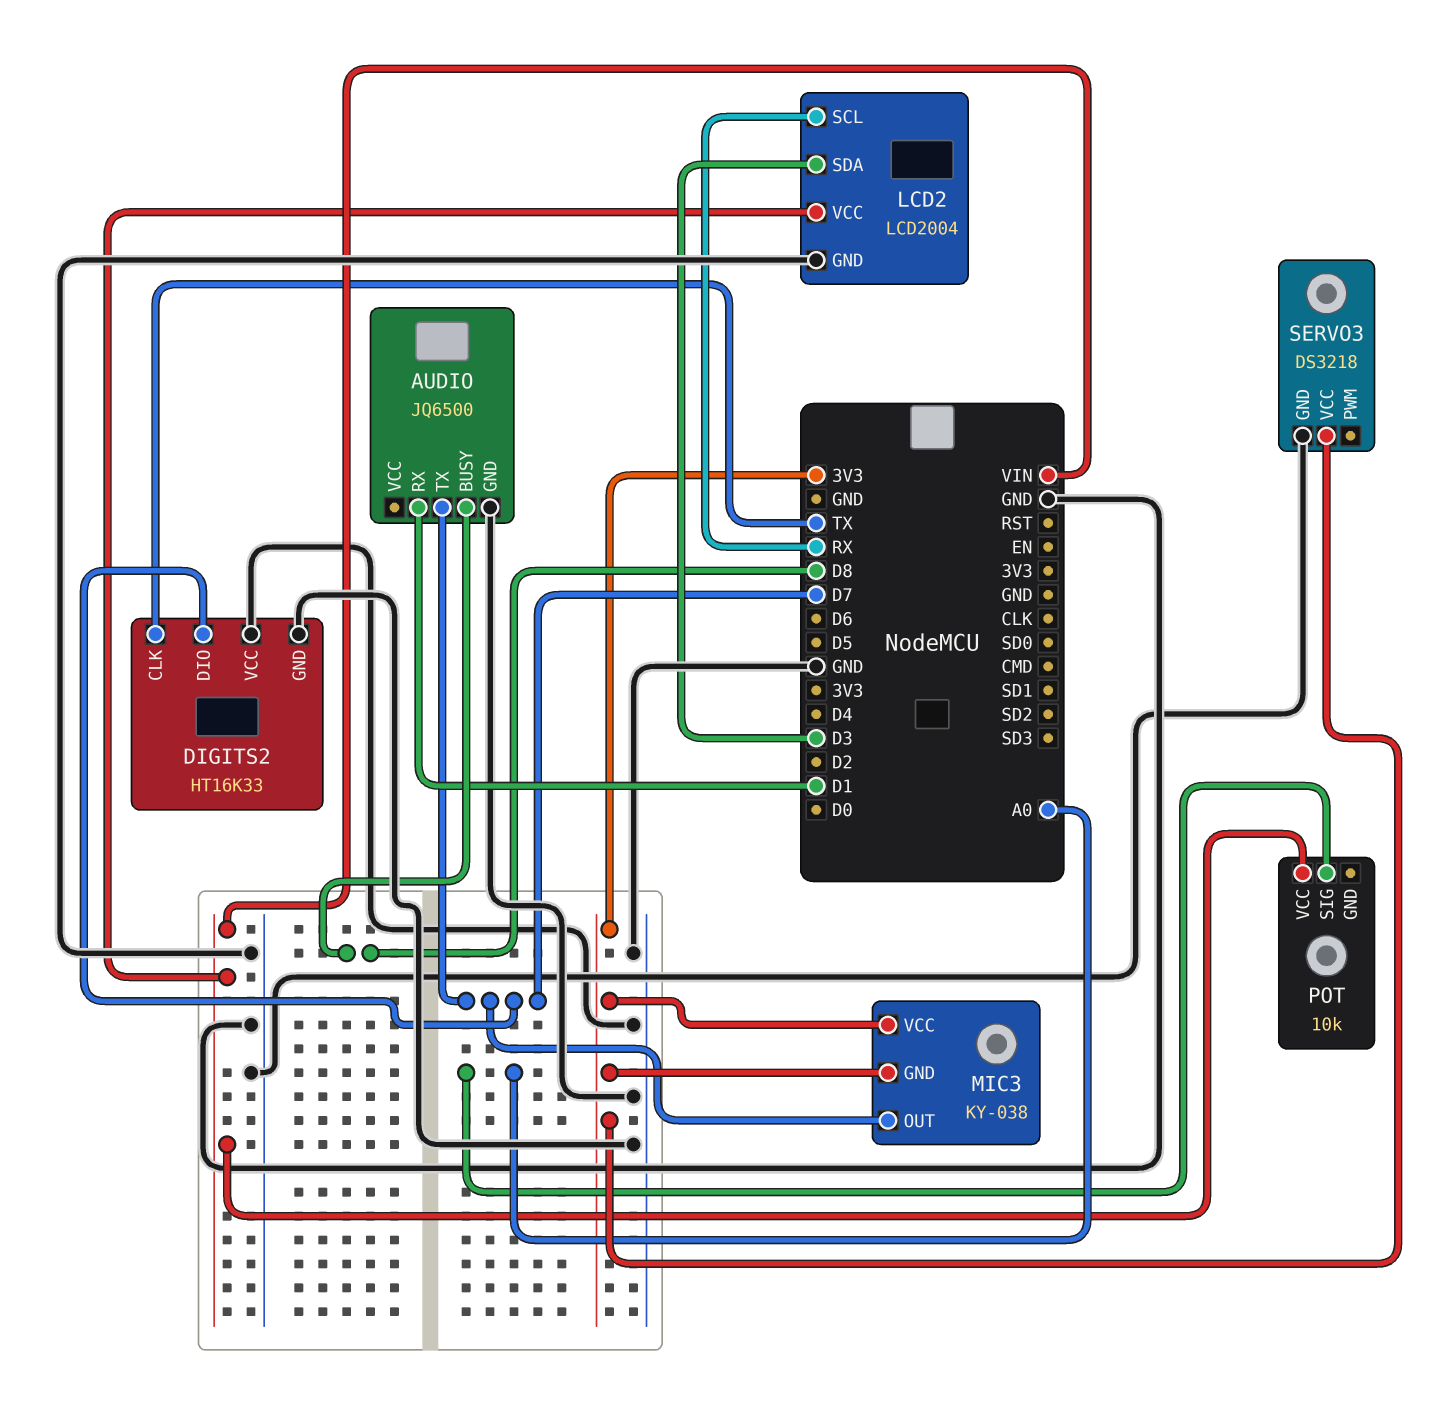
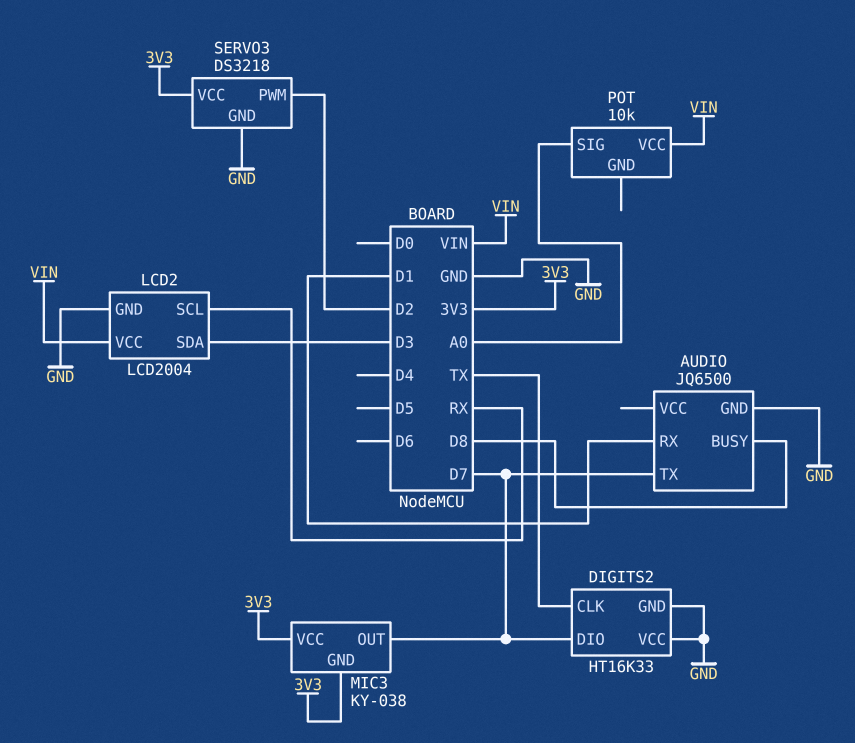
SERVO3 pin PWM: none -> D2

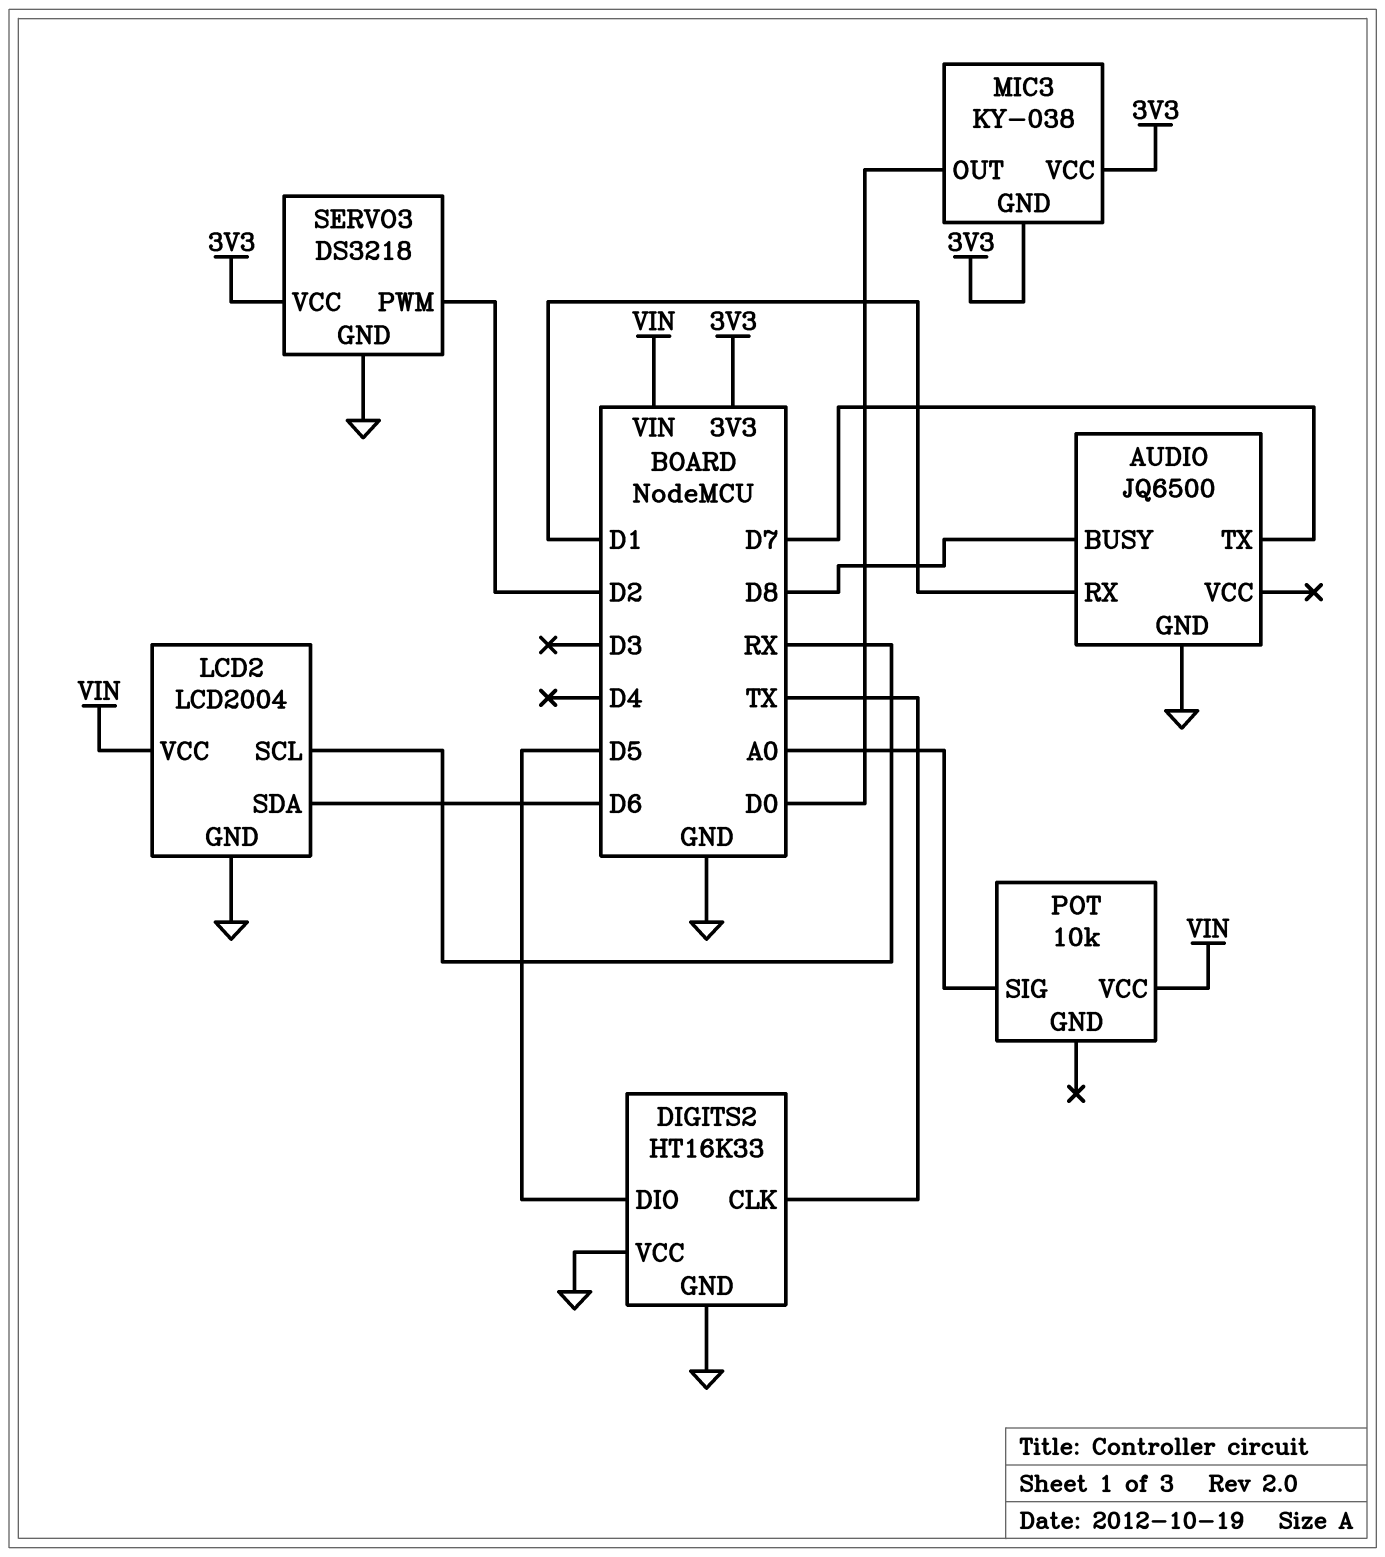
DIGITS2 pin DIO: D7 -> D5
LCD2 pin SDA: D3 -> D6
MIC3 pin OUT: D7 -> D0

